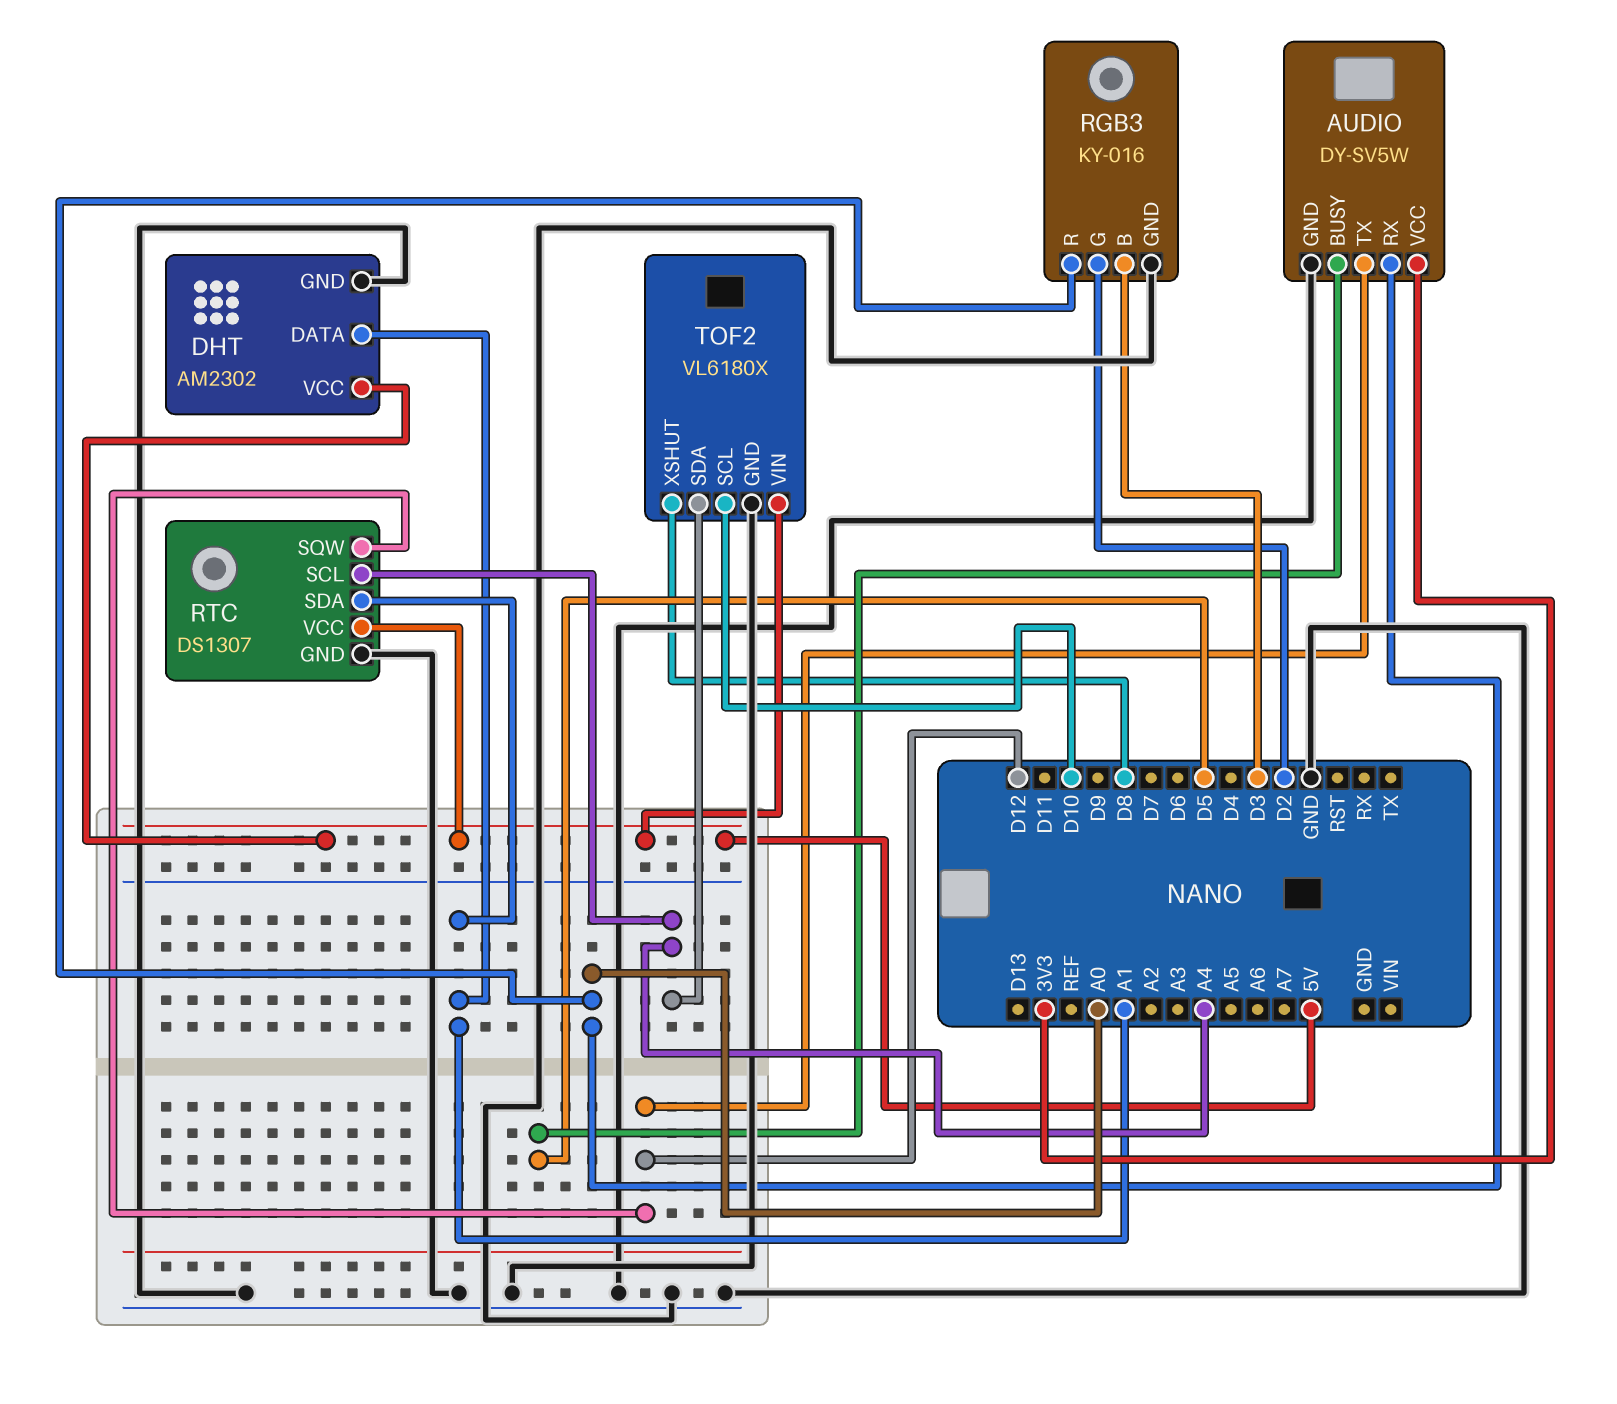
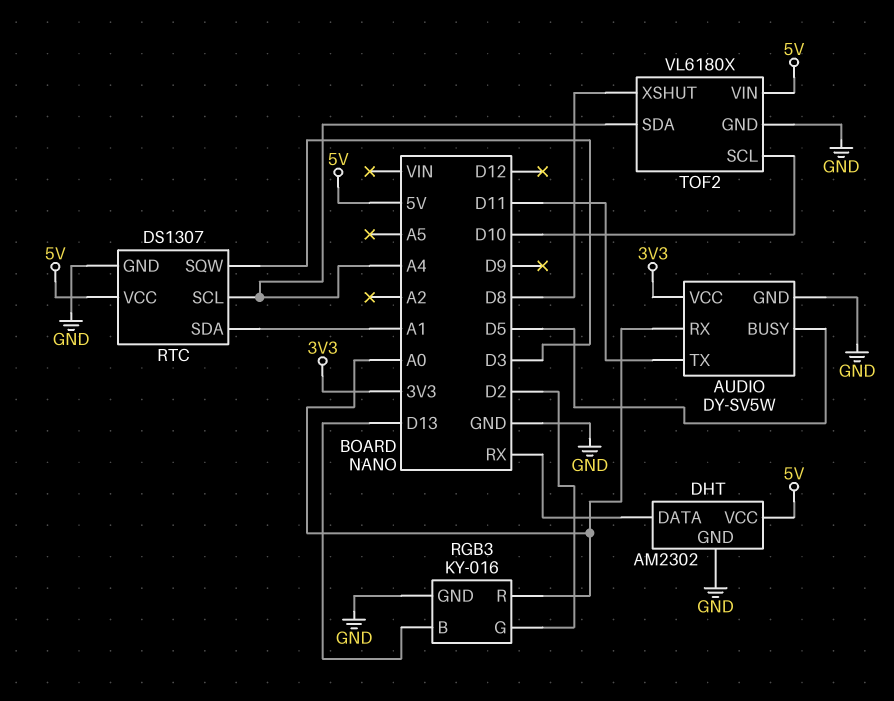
AUDIO pin TX: D12 -> D11
DHT pin DATA: A1 -> RX
RGB3 pin B: D3 -> D13
RTC pin SQW: D12 -> D3

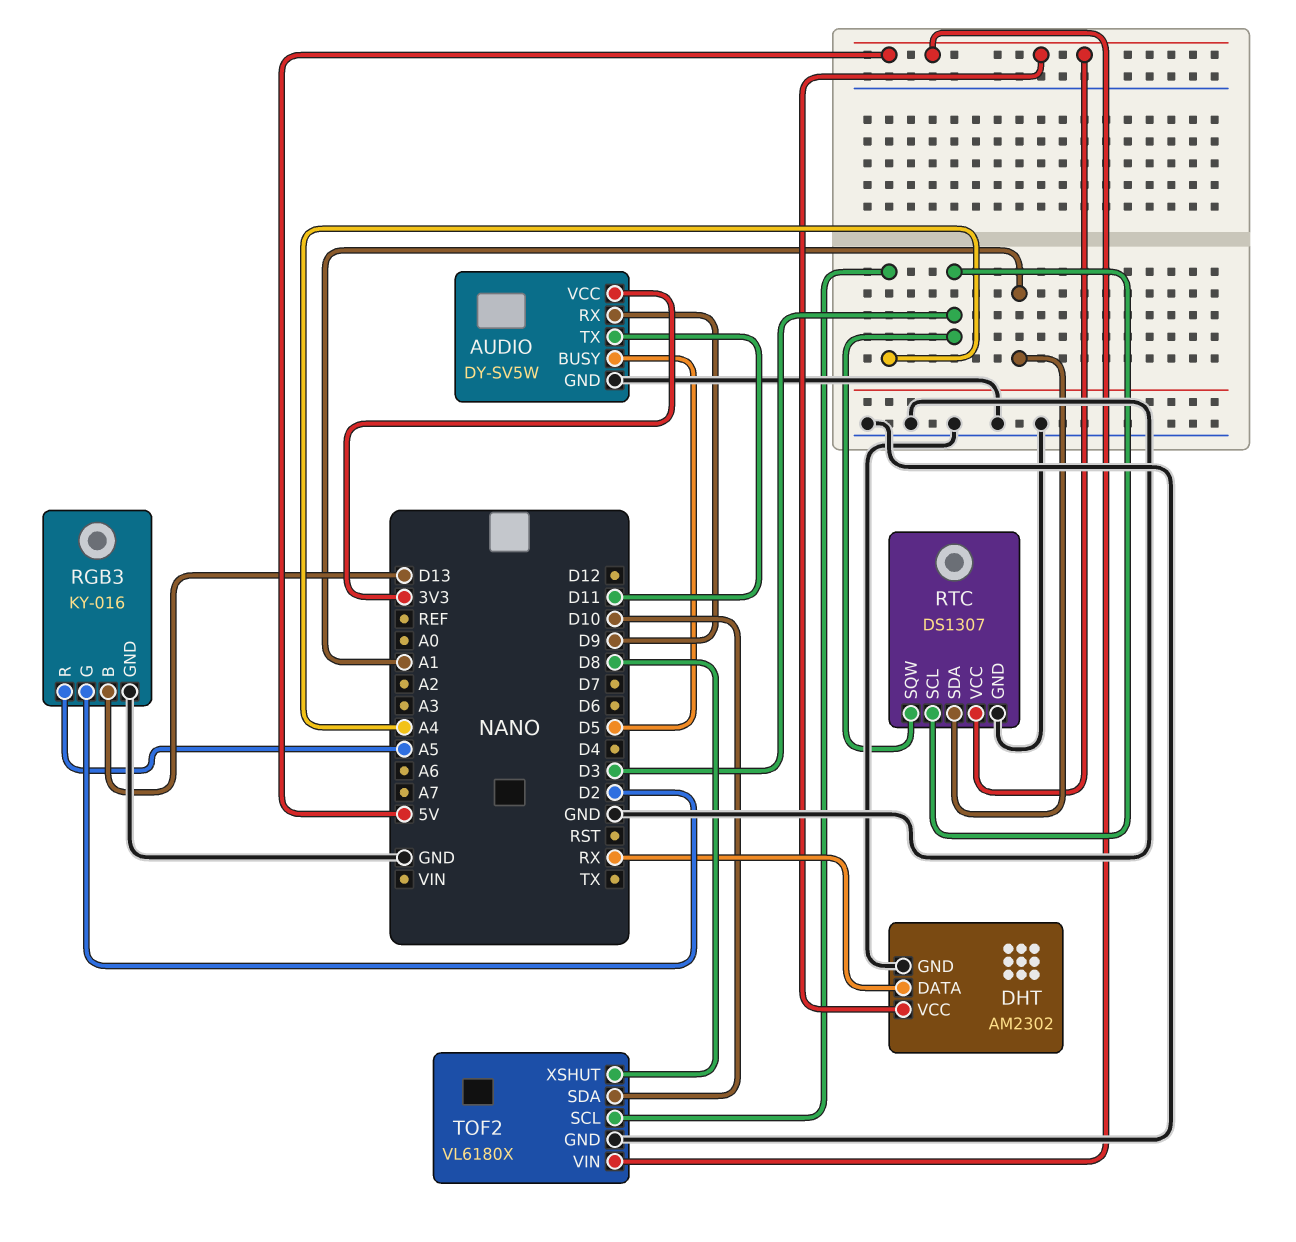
AUDIO pin RX: A0 -> D9
RGB3 pin R: A0 -> A5
RTC pin SCL: A4 -> D3
TOF2 pin SCL: D10 -> A4
TOF2 pin SDA: A4 -> D10

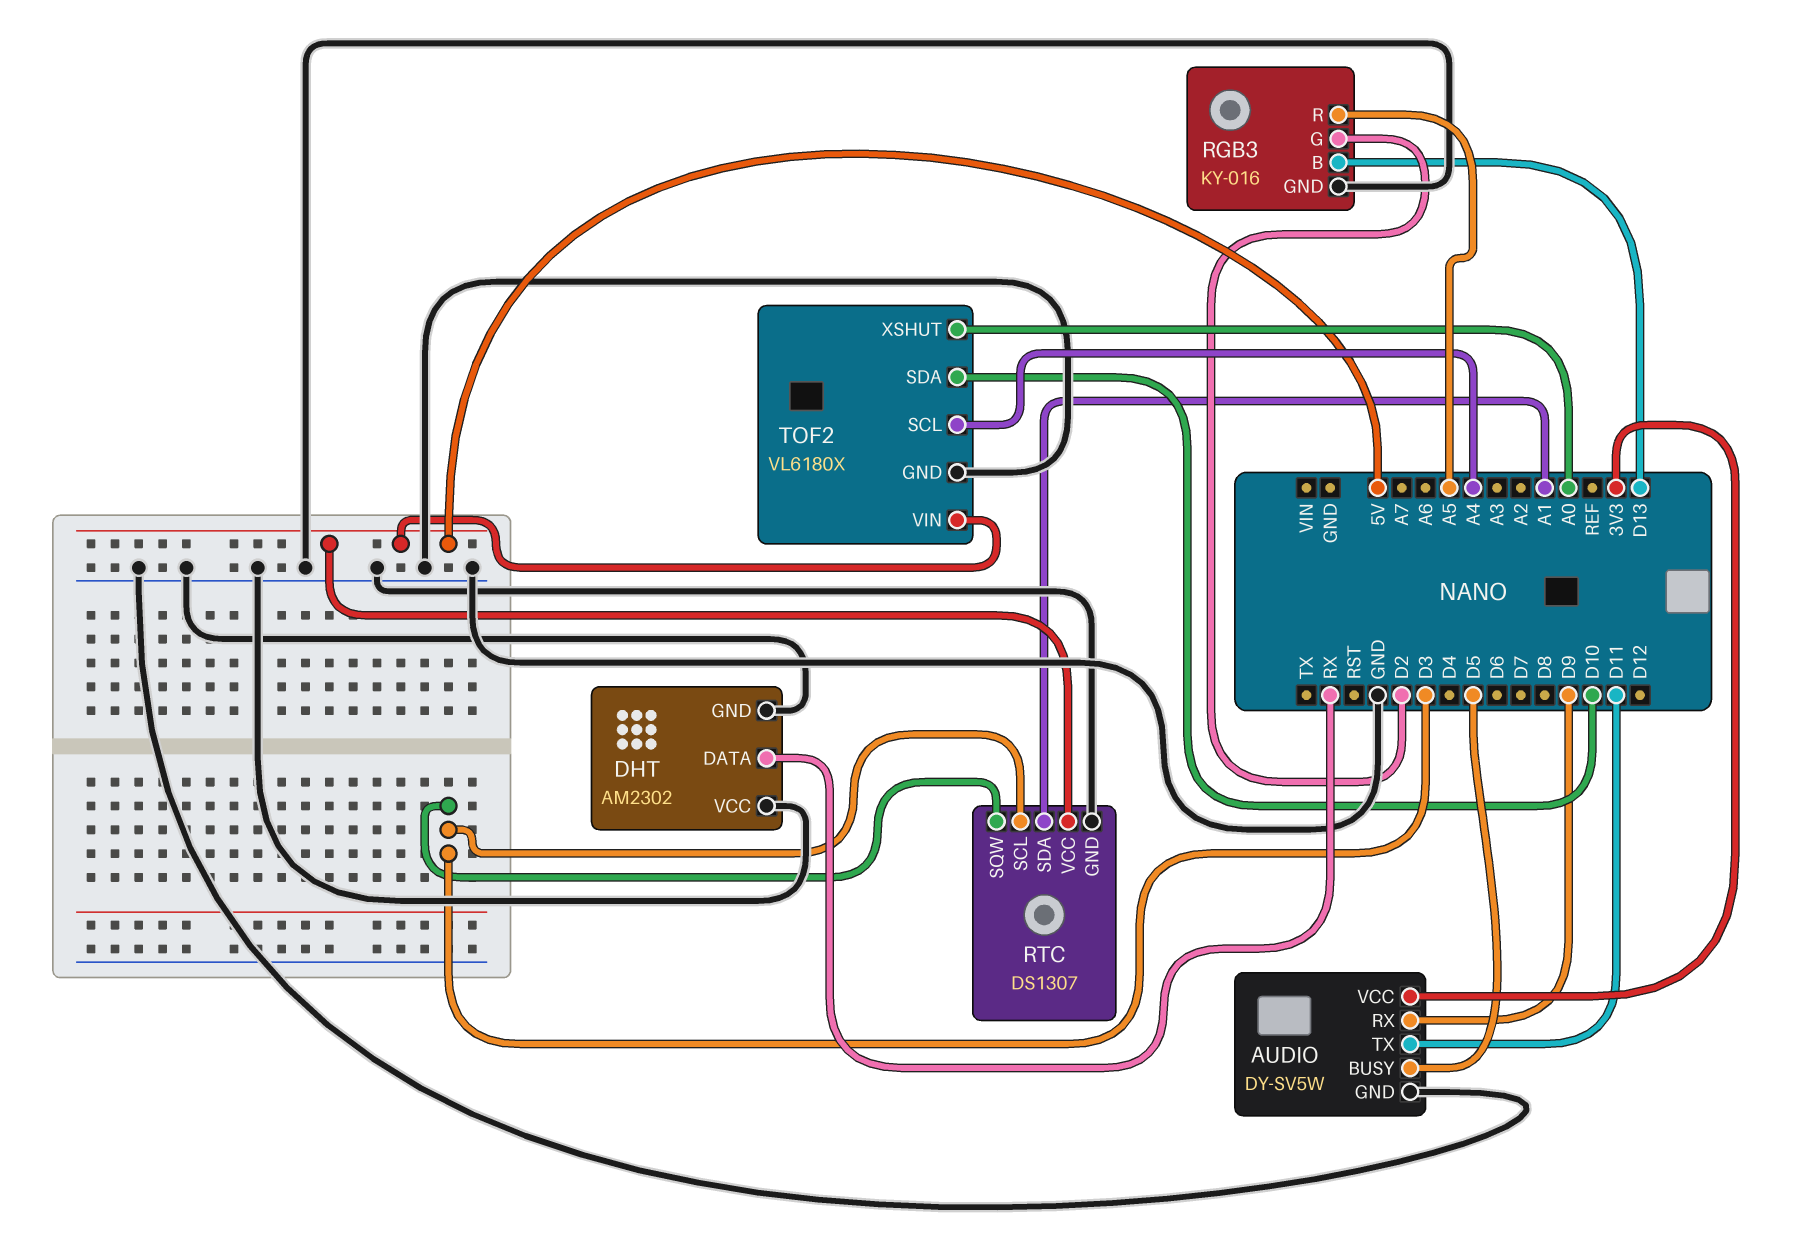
DHT pin VCC: 5V -> GND
TOF2 pin XSHUT: D8 -> A0

